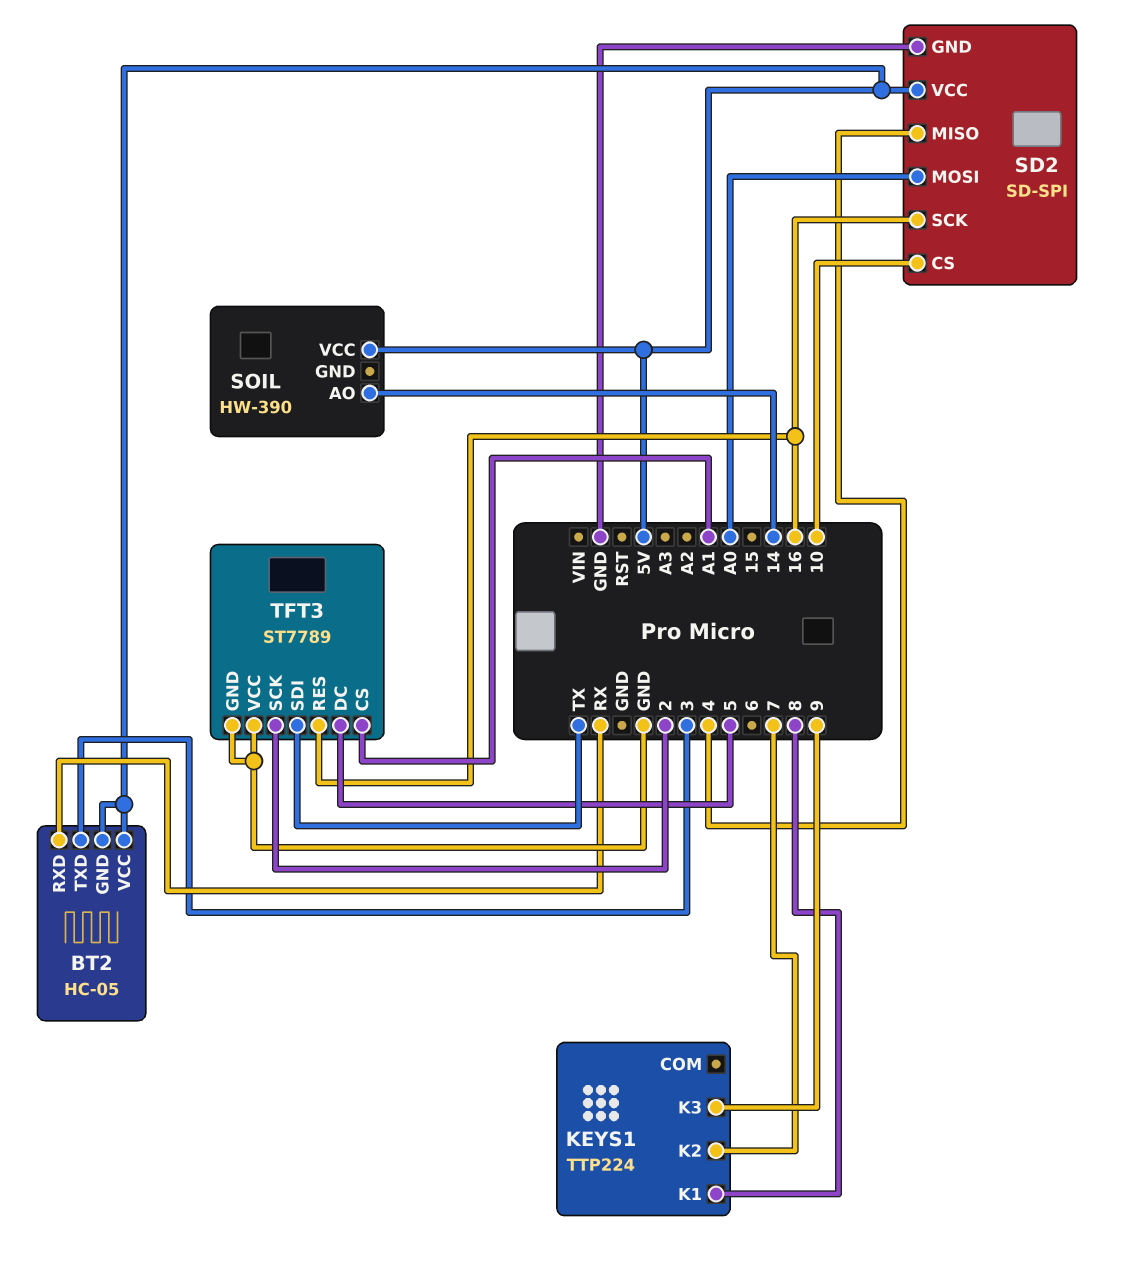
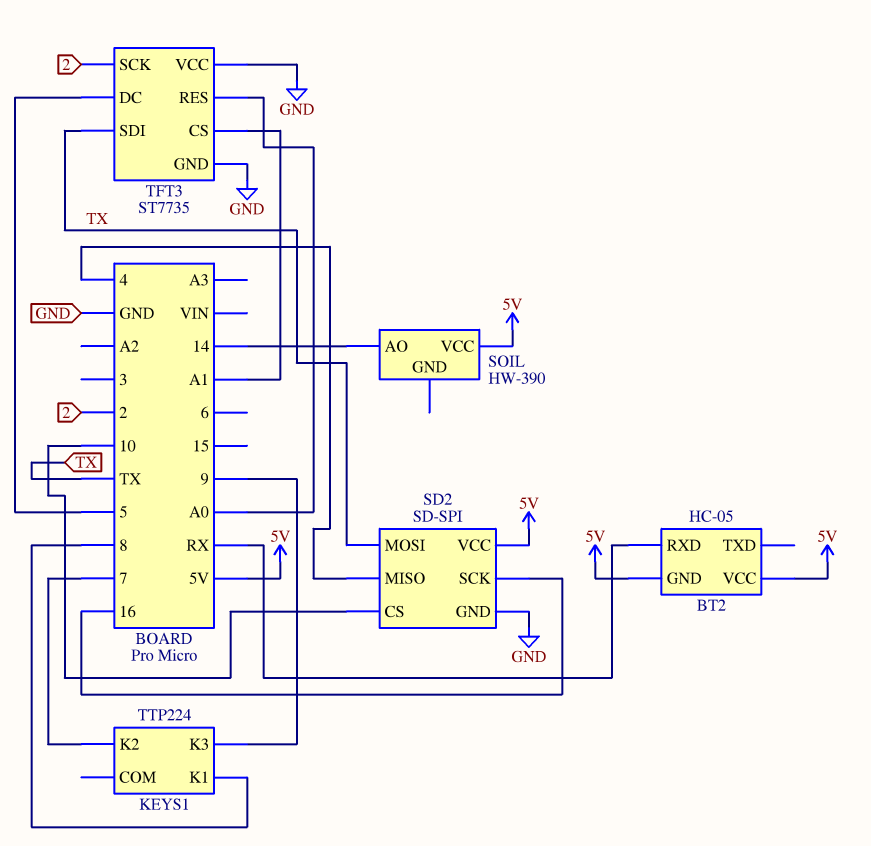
BT2 pin TXD: 3 -> none
SD2 pin MOSI: A0 -> TX
TFT3: ST7789 -> ST7735
TFT3 pin RES: 16 -> A0

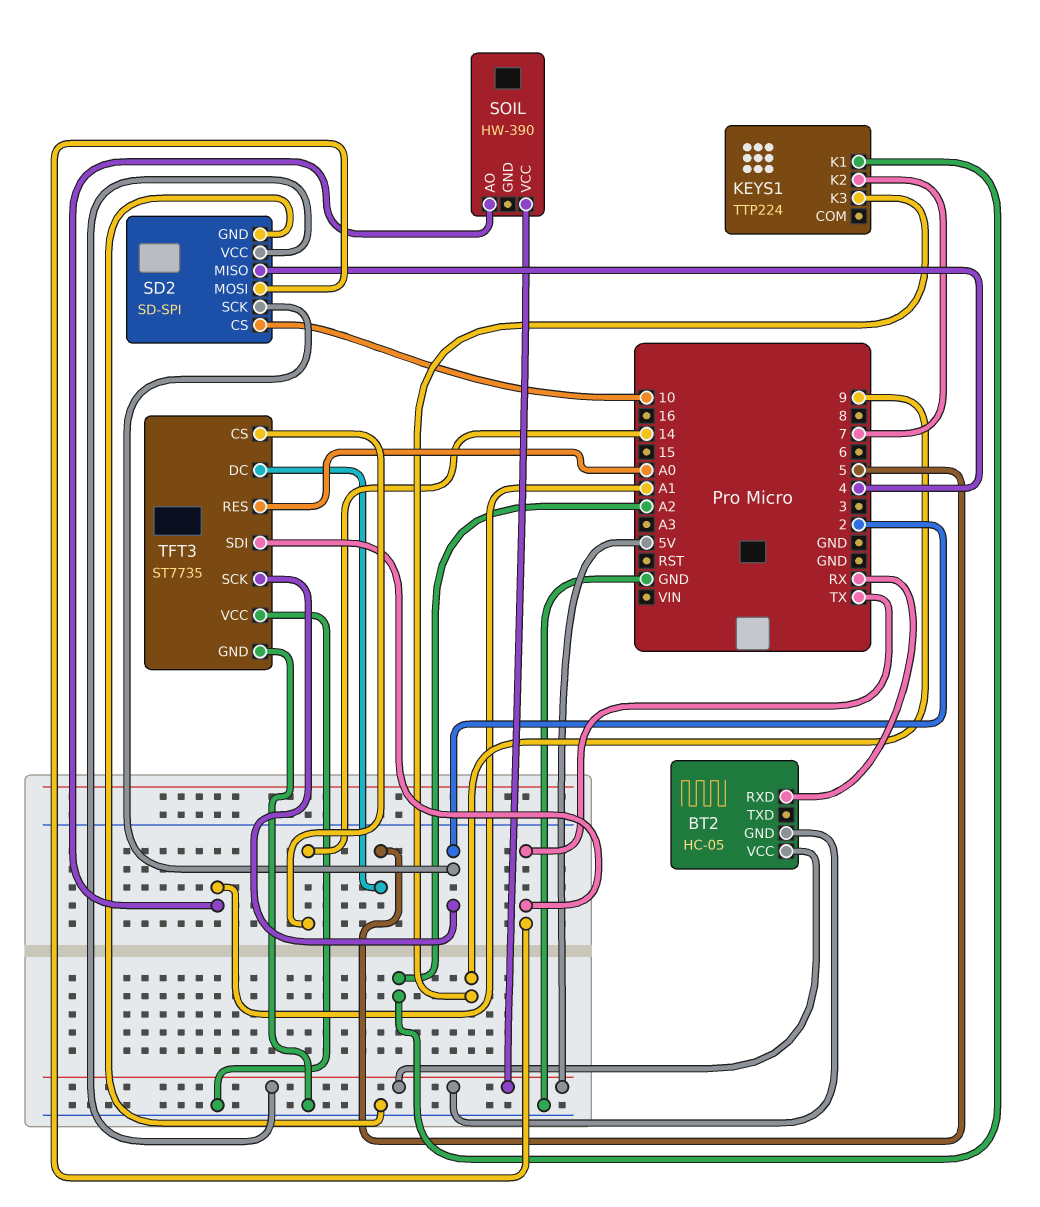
KEYS1 pin K1: 8 -> A2
SD2 pin SCK: 16 -> 2
SOIL pin AO: 14 -> A1
TFT3 pin CS: A1 -> 14

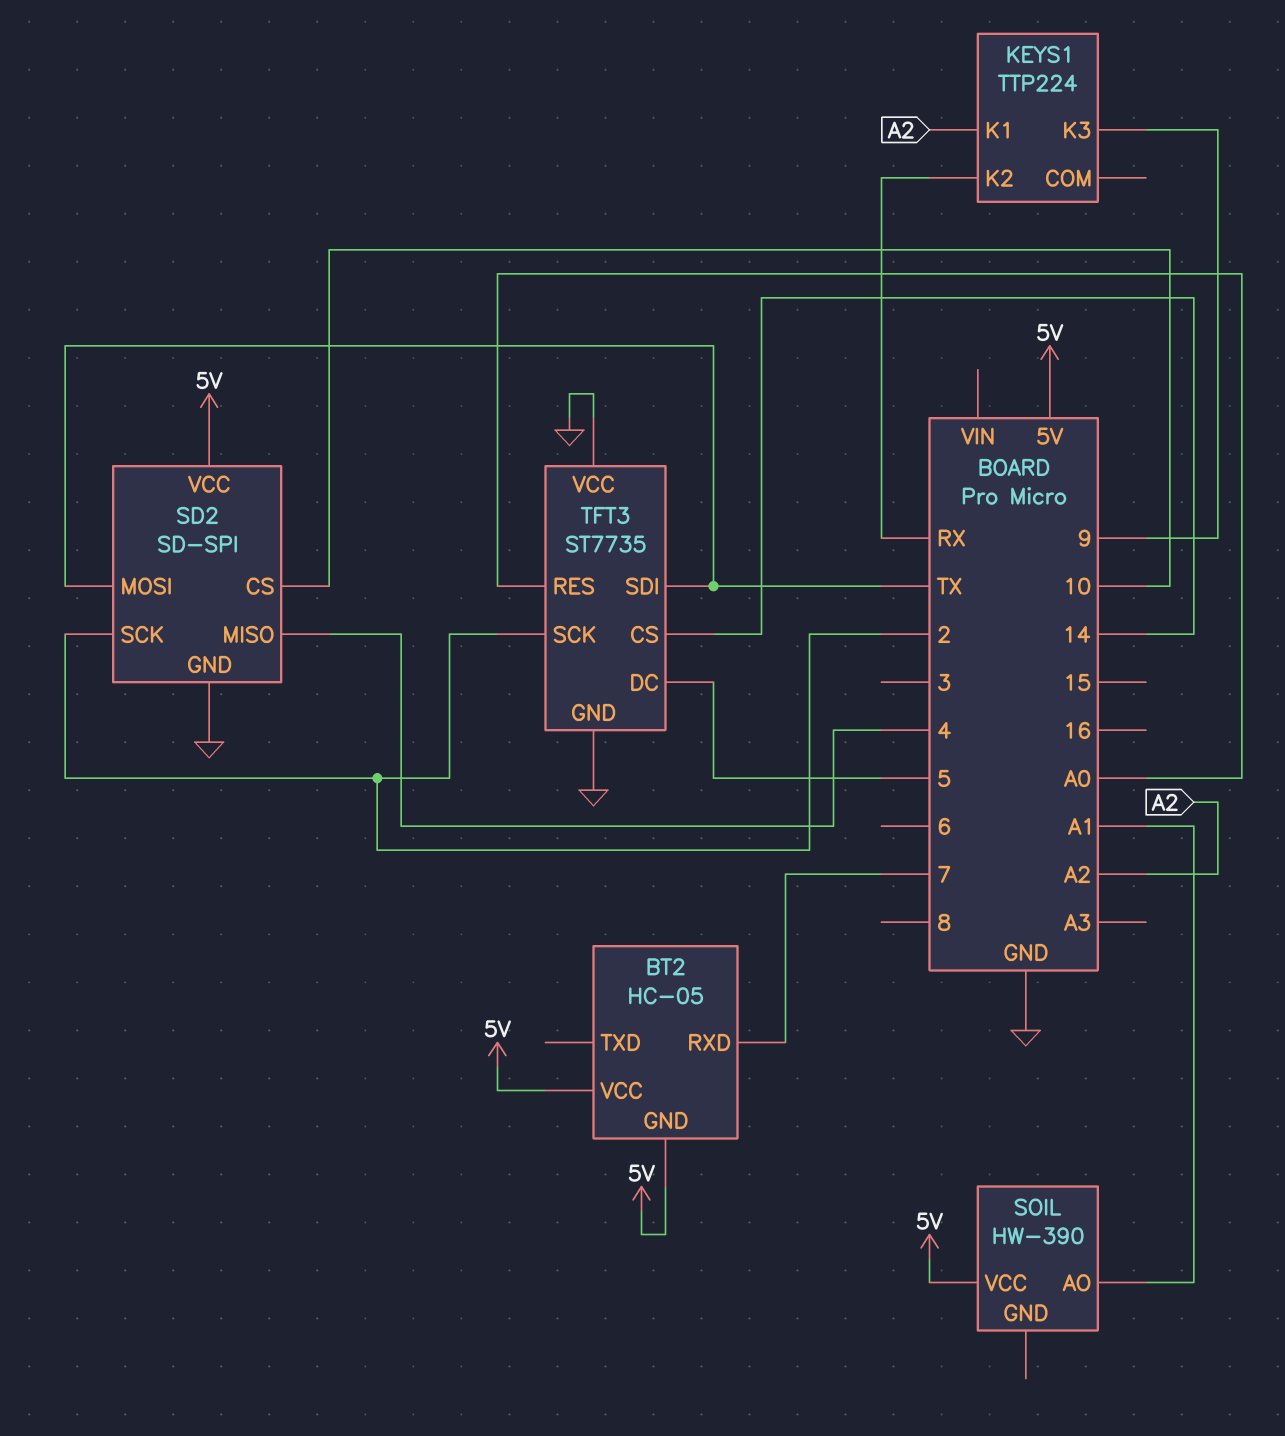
BT2 pin RXD: RX -> 7
KEYS1 pin K2: 7 -> RX

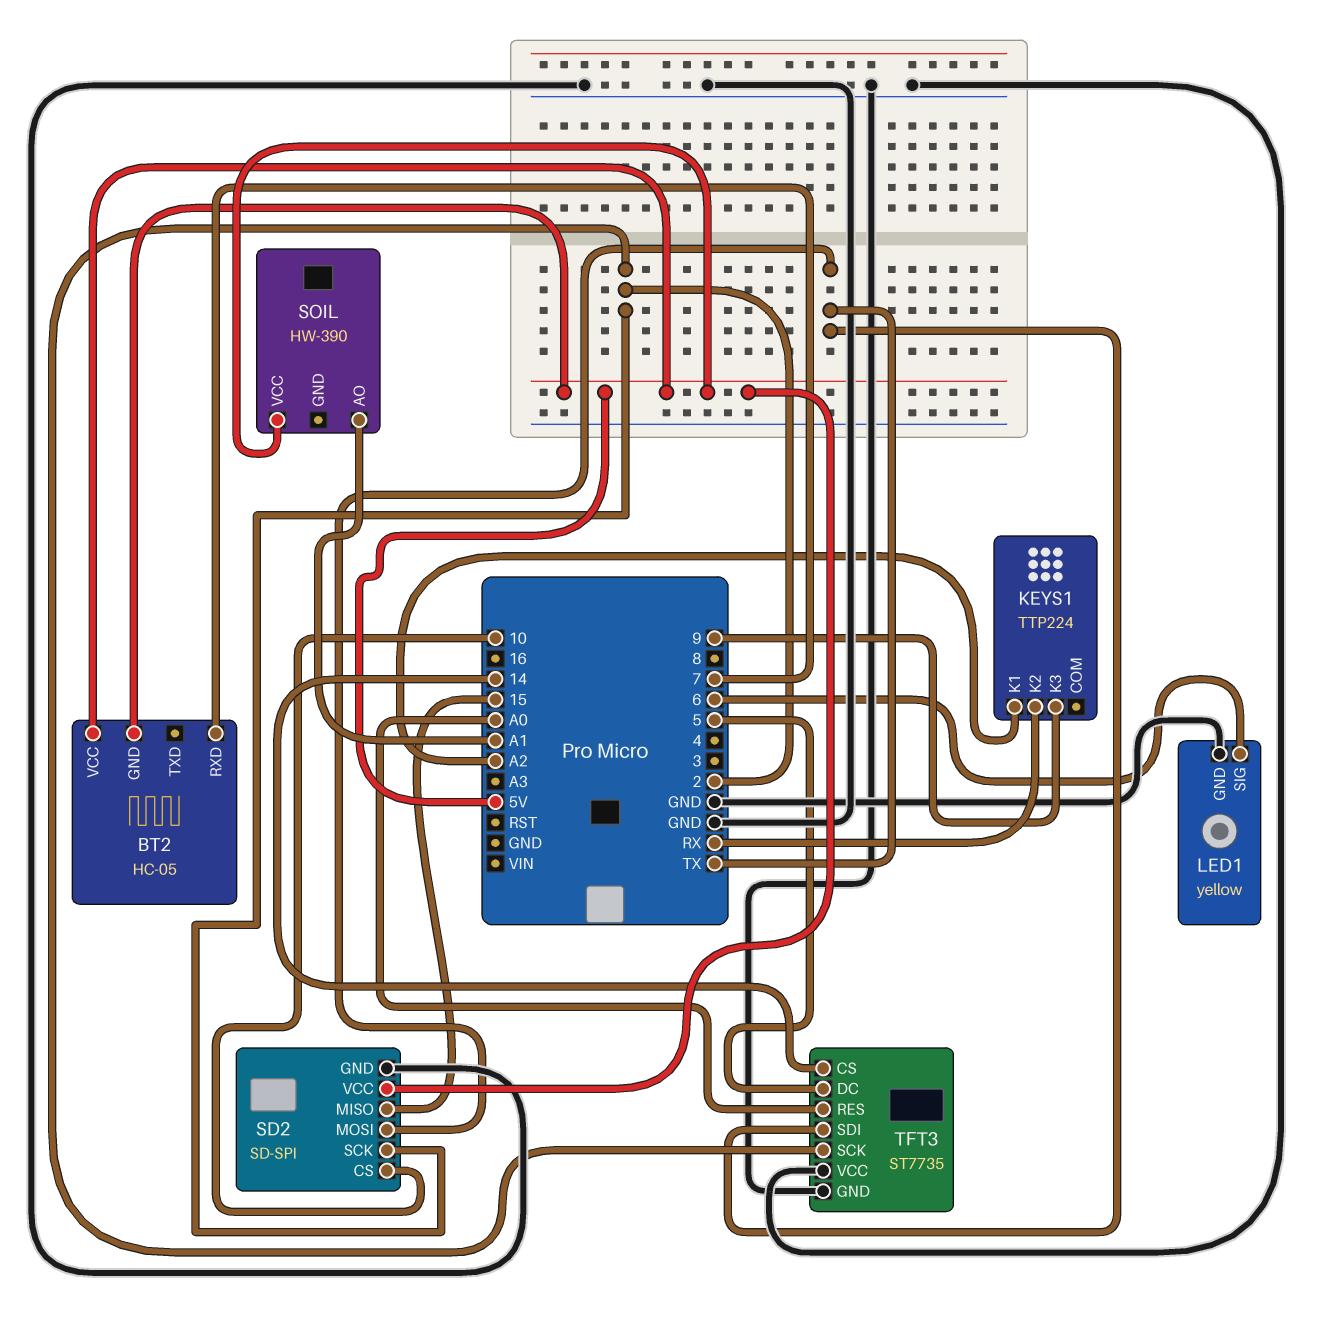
LED1: none -> yellow
LED1 pin GND: none -> GND
LED1 pin SIG: none -> 6
SD2 pin MISO: 4 -> 15

